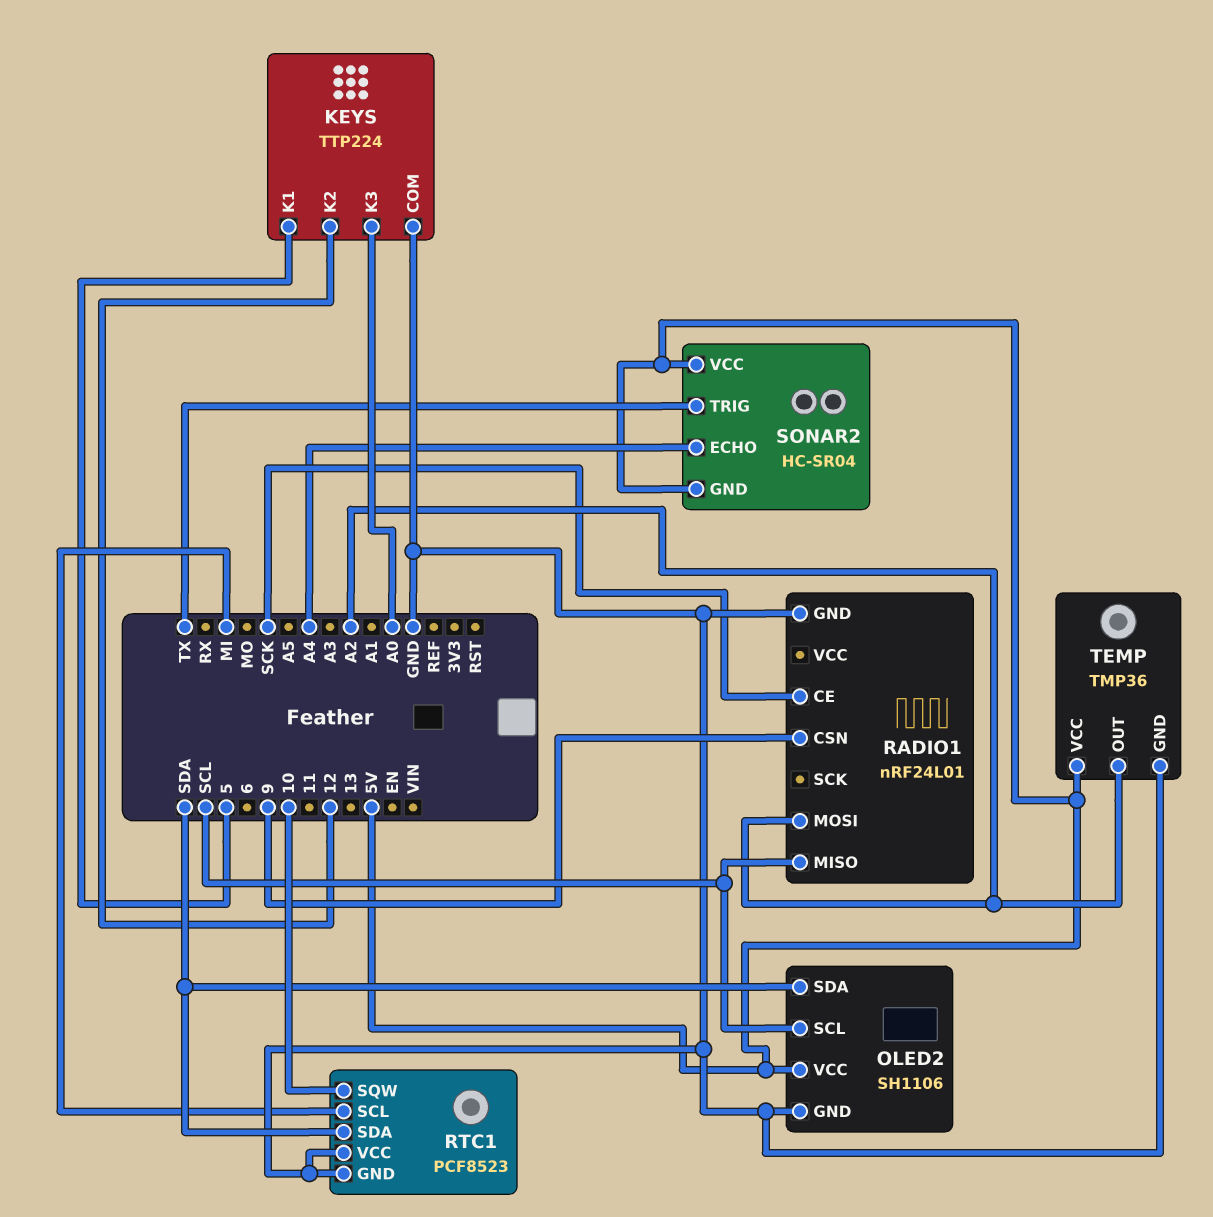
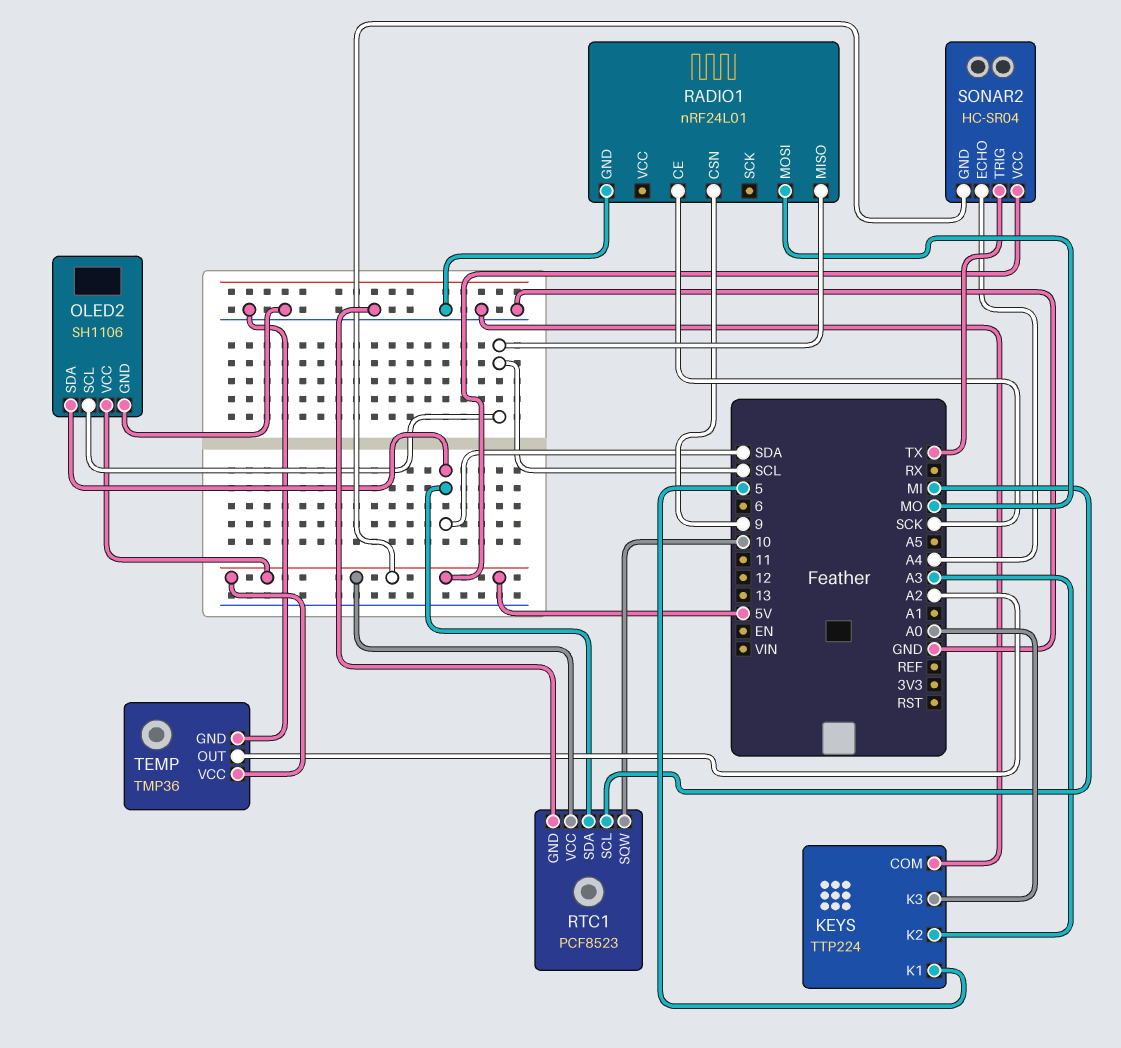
KEYS pin K2: 12 -> A3
RADIO1 pin MOSI: A2 -> MO
RTC1 pin VCC: GND -> 5V

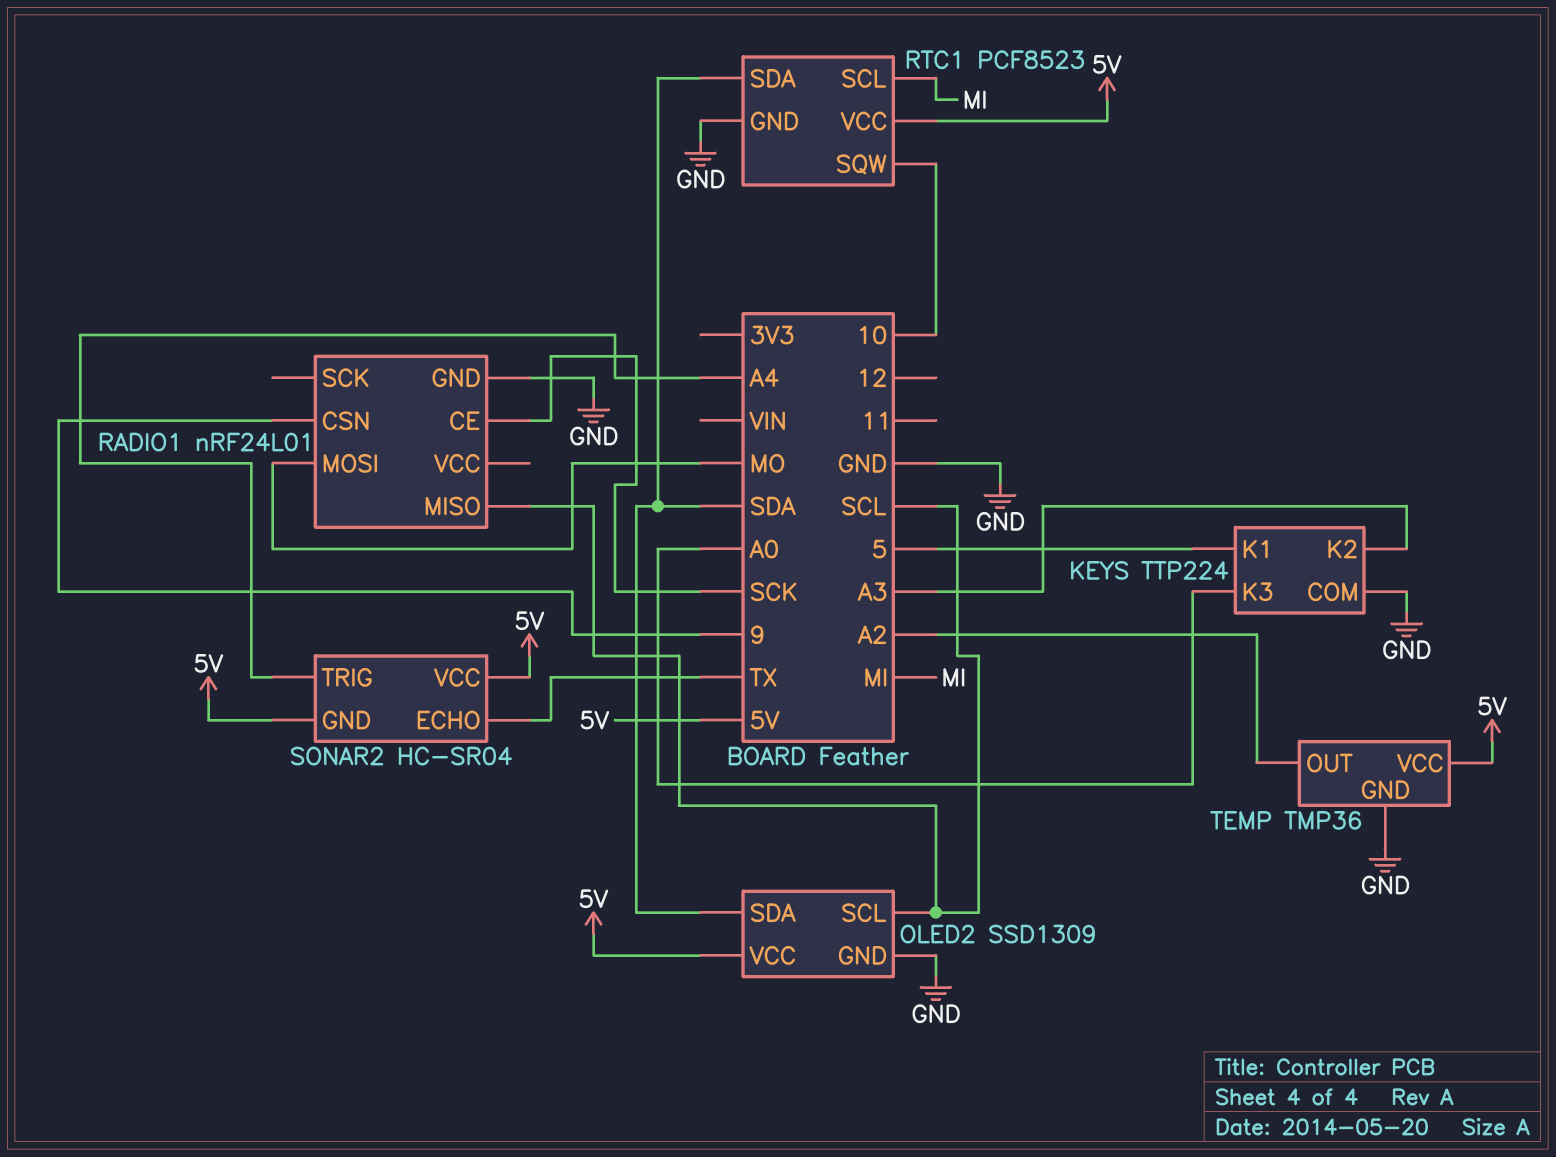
OLED2: SH1106 -> SSD1309
SONAR2 pin ECHO: A4 -> TX
SONAR2 pin TRIG: TX -> A4

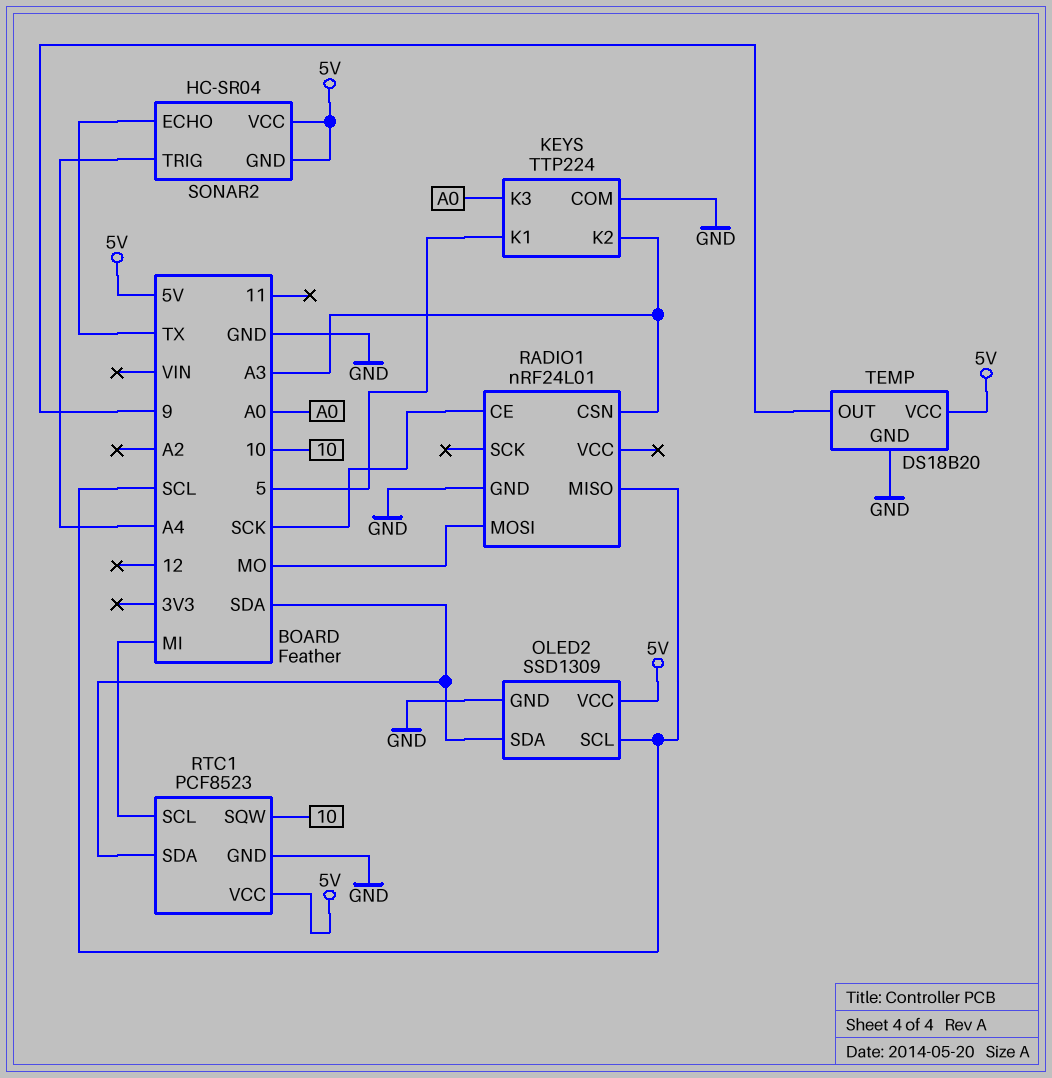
RADIO1 pin CSN: 9 -> A3
TEMP: TMP36 -> DS18B20
TEMP pin OUT: A2 -> 9

